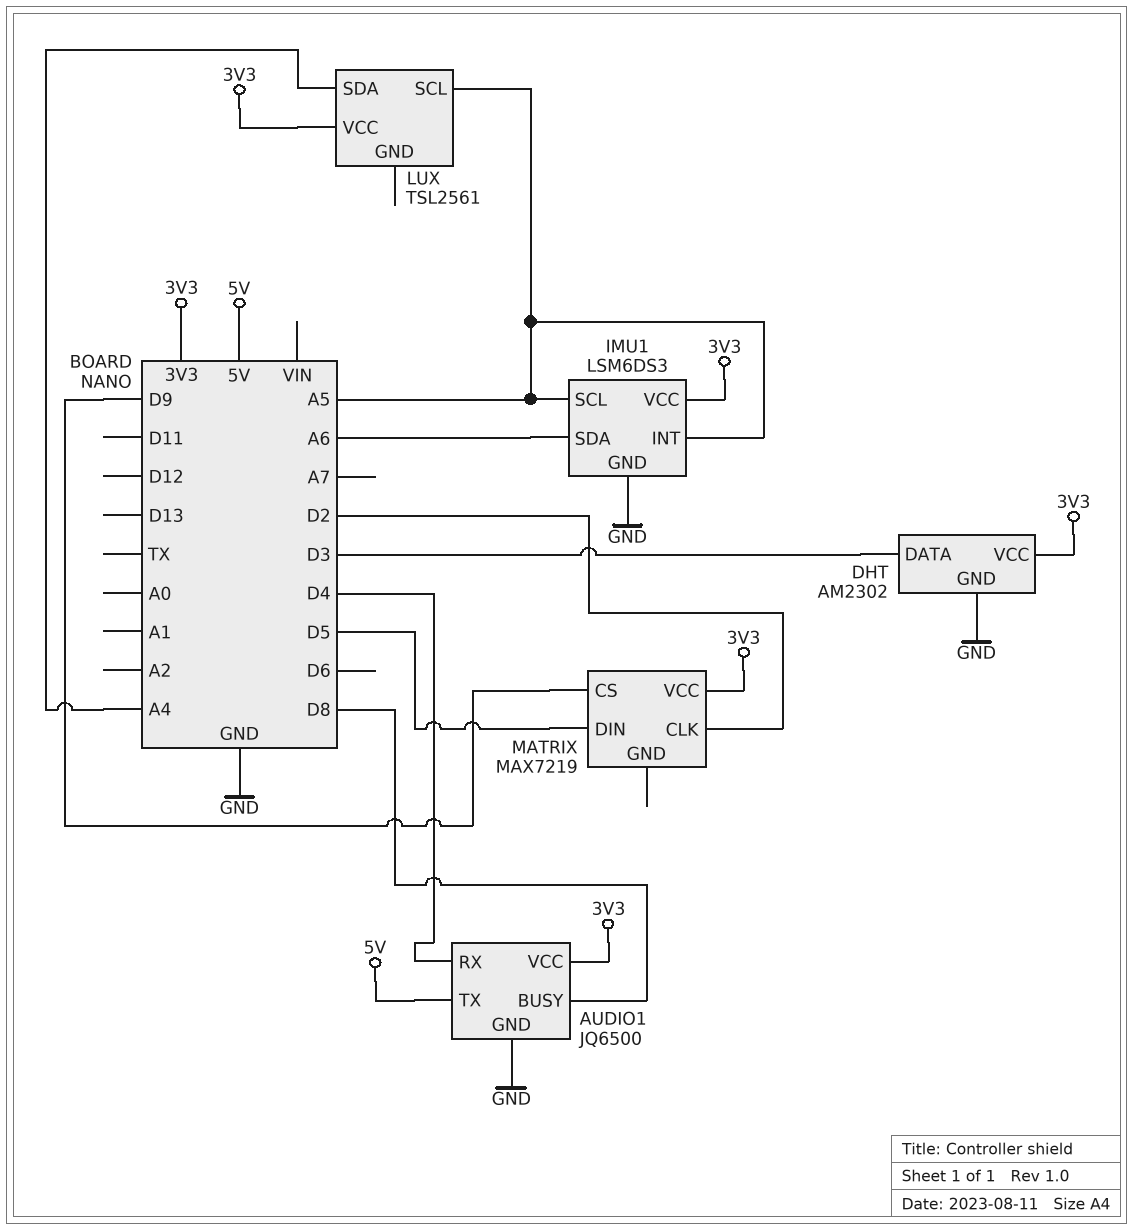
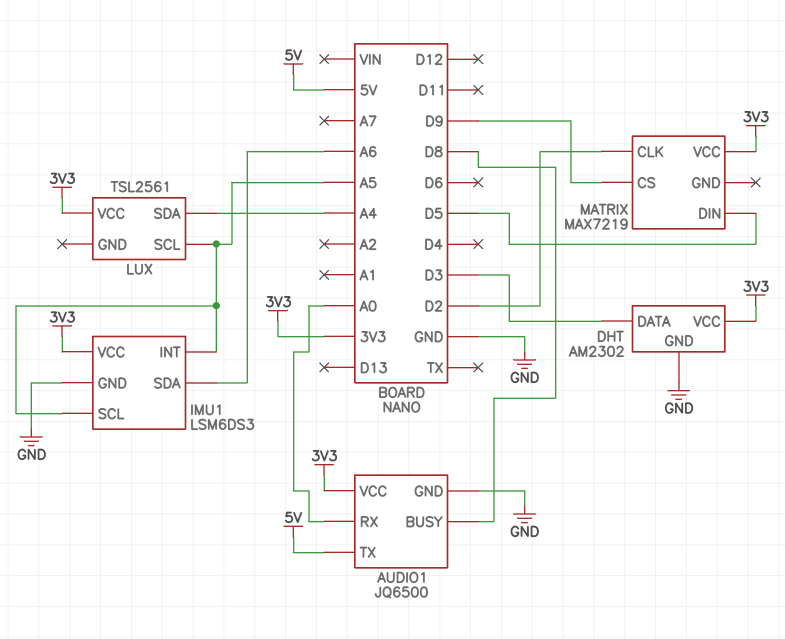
AUDIO1 pin RX: D4 -> A0

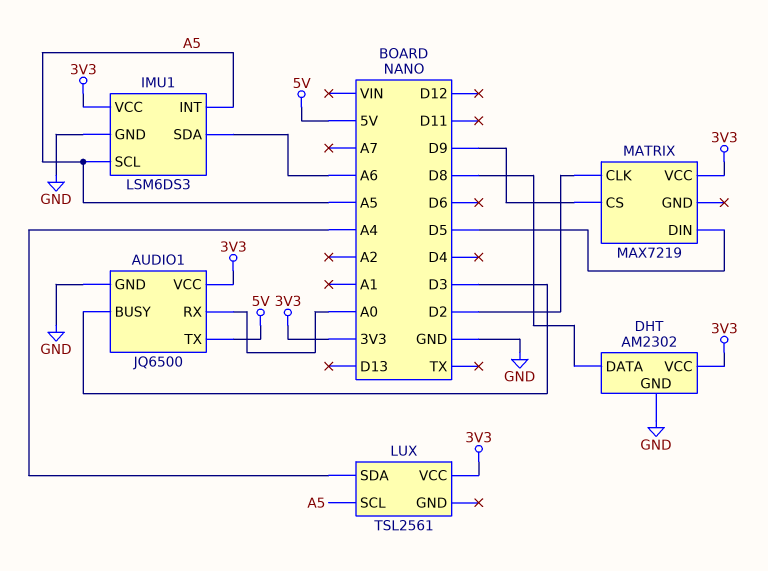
AUDIO1 pin BUSY: D8 -> D3
DHT pin DATA: D3 -> D8

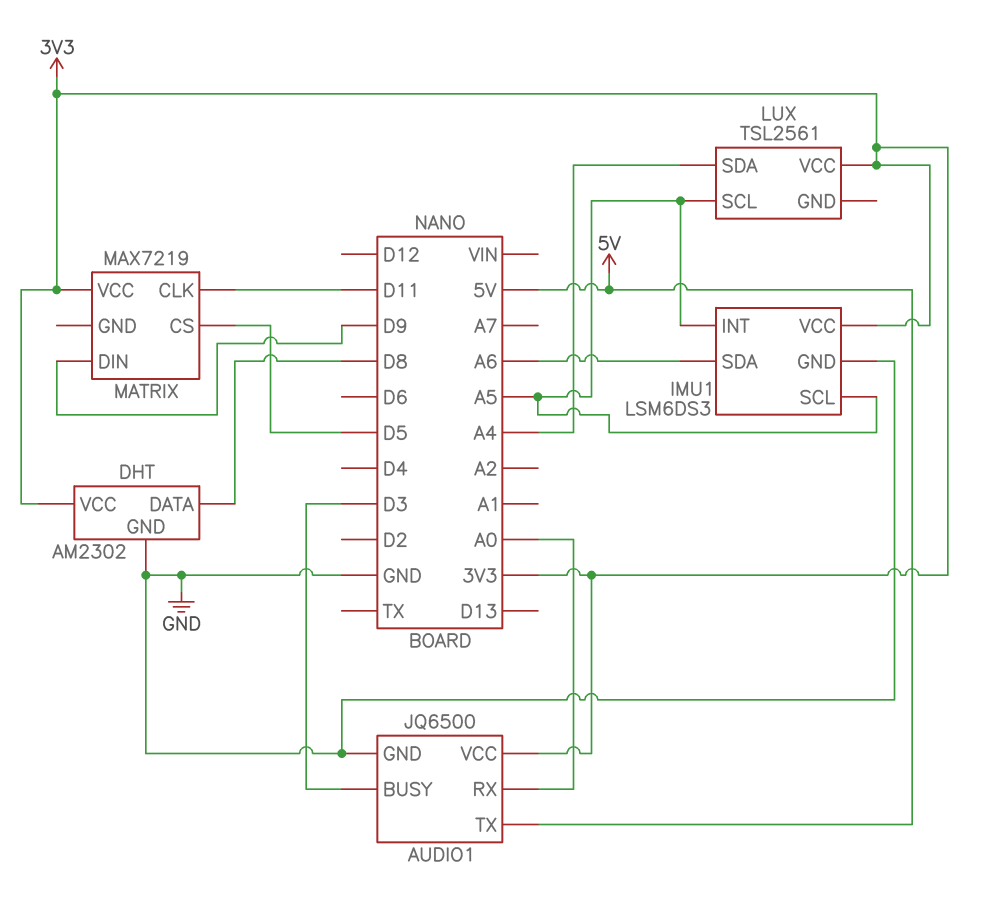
MATRIX pin CLK: D2 -> D11
MATRIX pin CS: D9 -> D5
MATRIX pin DIN: D5 -> D9

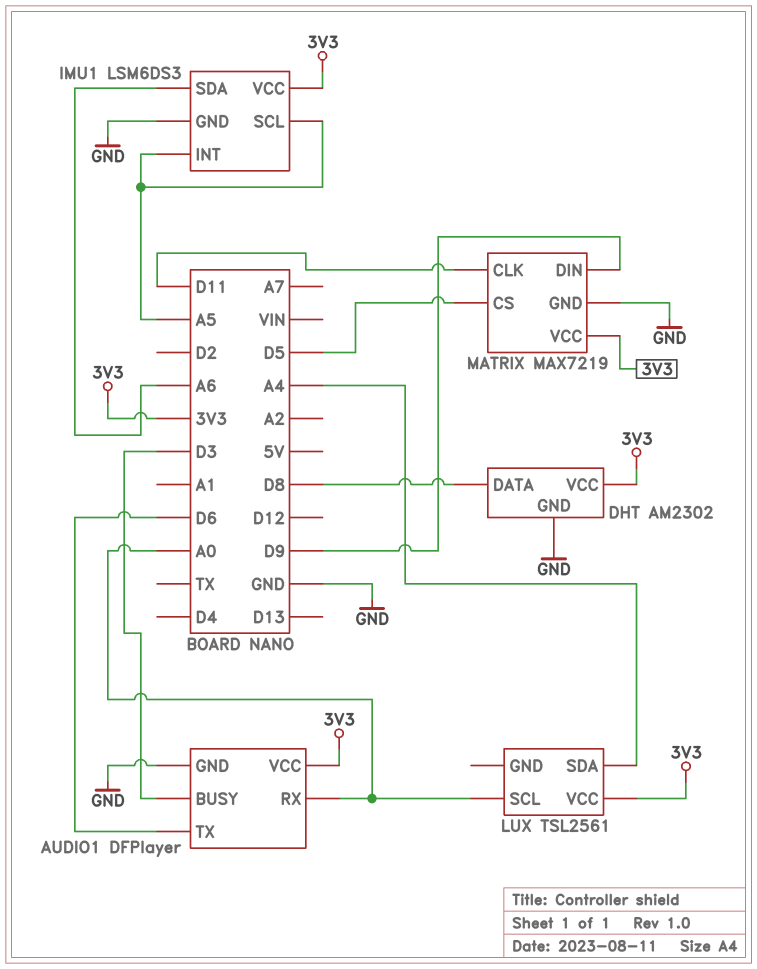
AUDIO1: JQ6500 -> DFPlayer
AUDIO1 pin TX: 5V -> D6
LUX pin SCL: A5 -> A0
MATRIX pin GND: none -> GND

